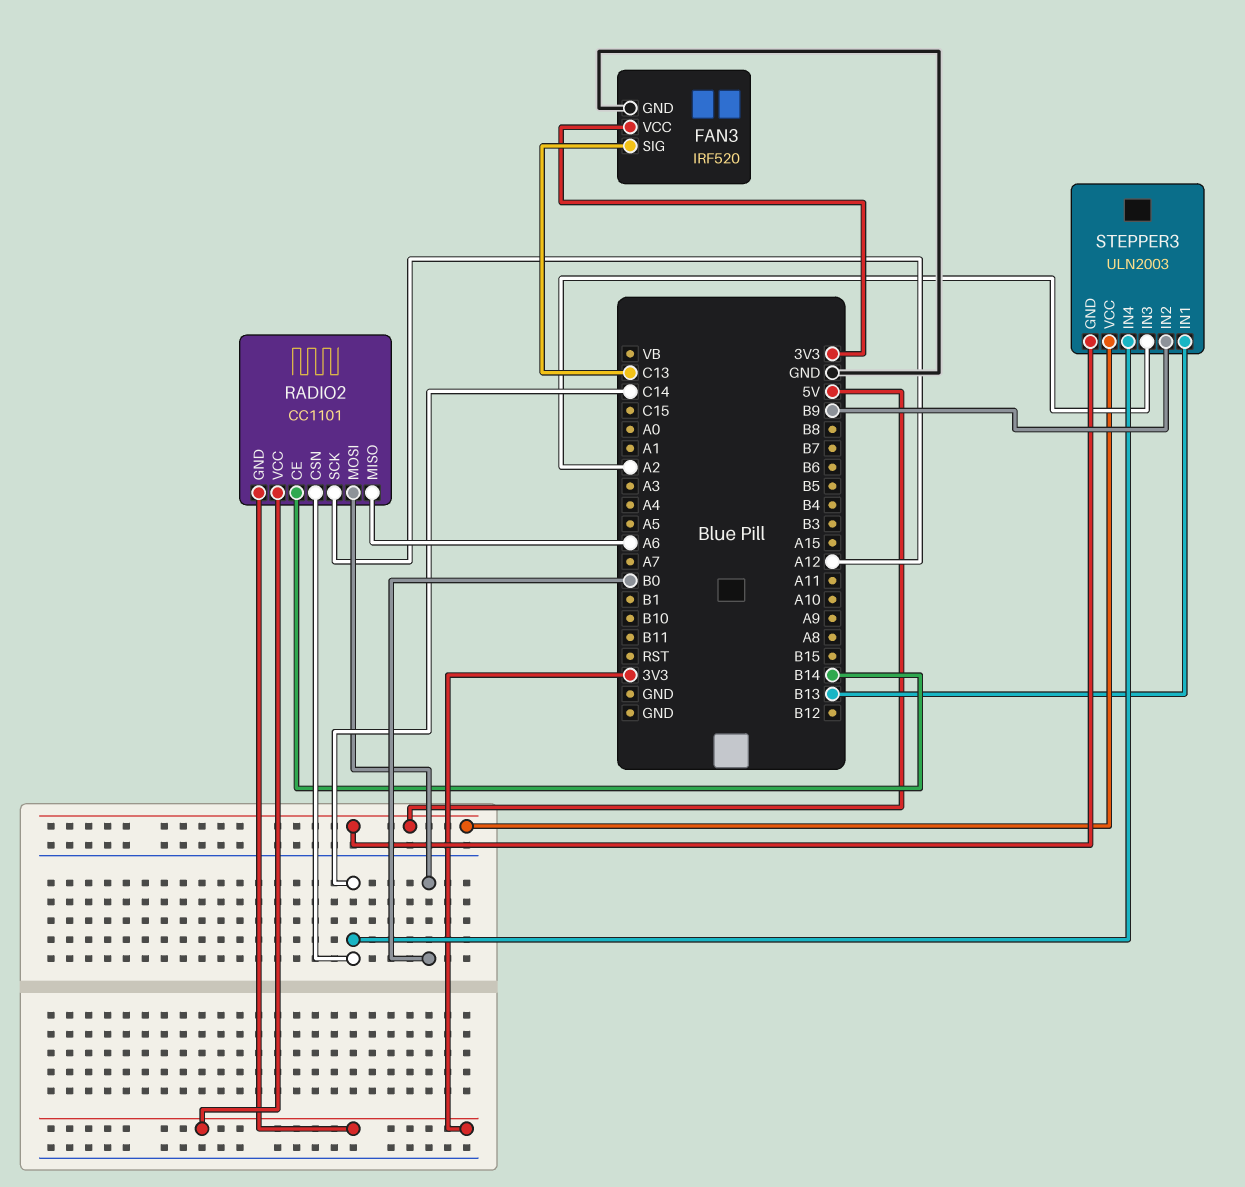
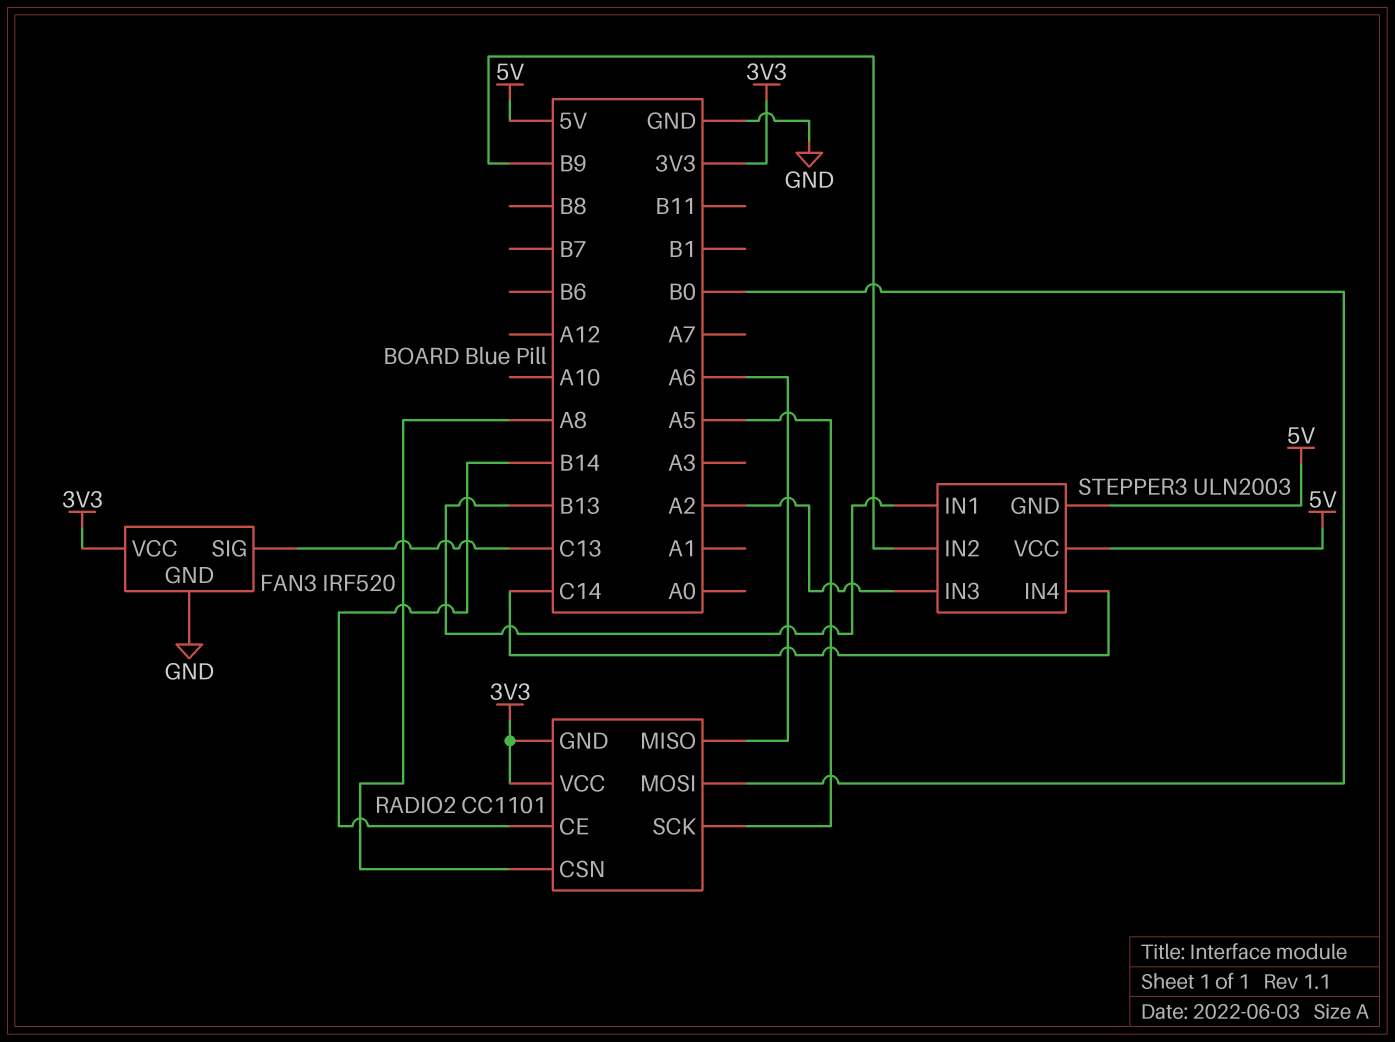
RADIO2 pin CSN: C14 -> A8
RADIO2 pin SCK: A12 -> A5

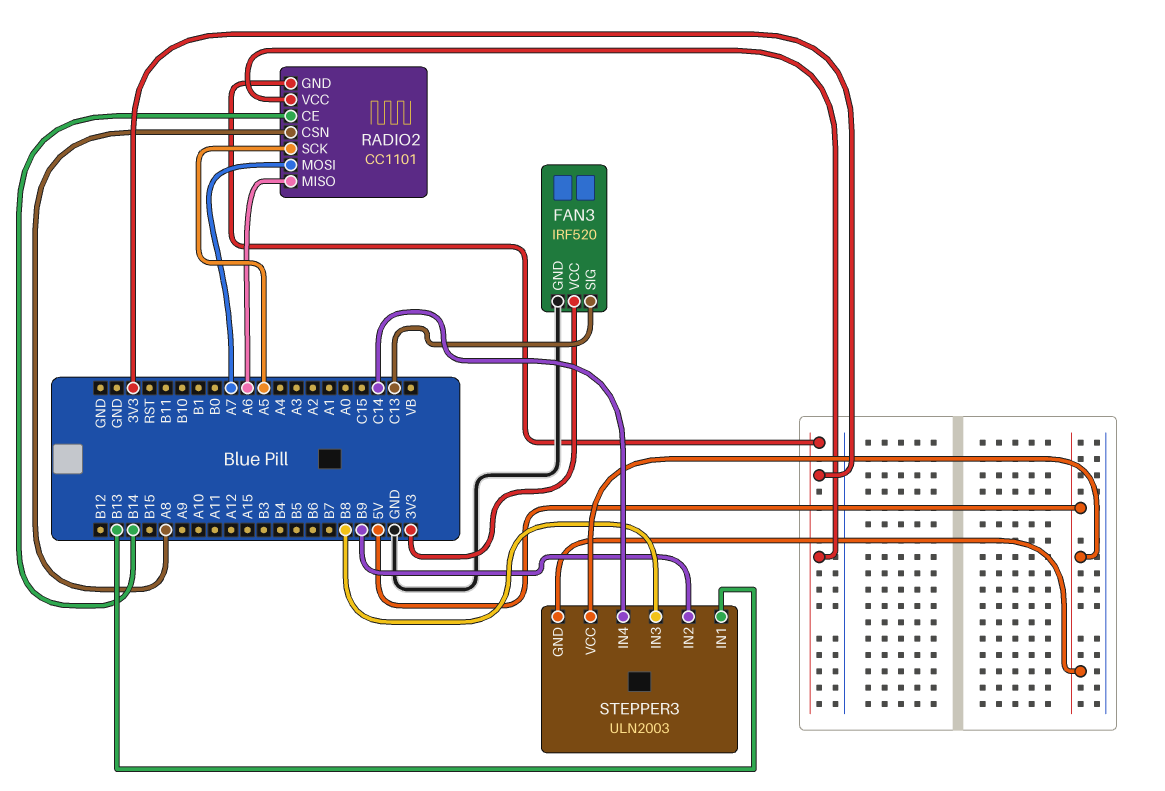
RADIO2 pin MOSI: B0 -> A7
STEPPER3 pin IN3: A2 -> B8

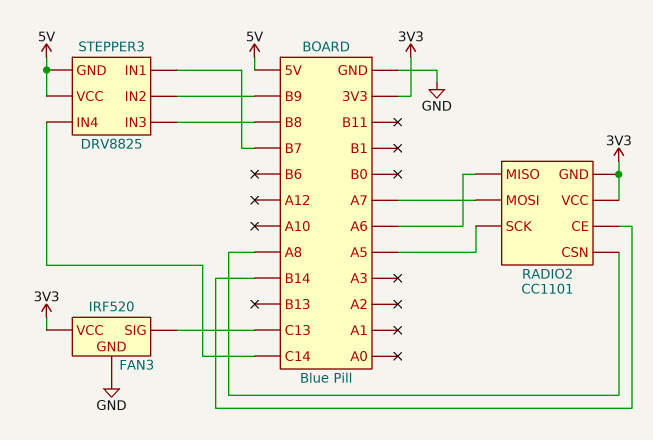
STEPPER3: ULN2003 -> DRV8825
STEPPER3 pin IN1: B13 -> B7

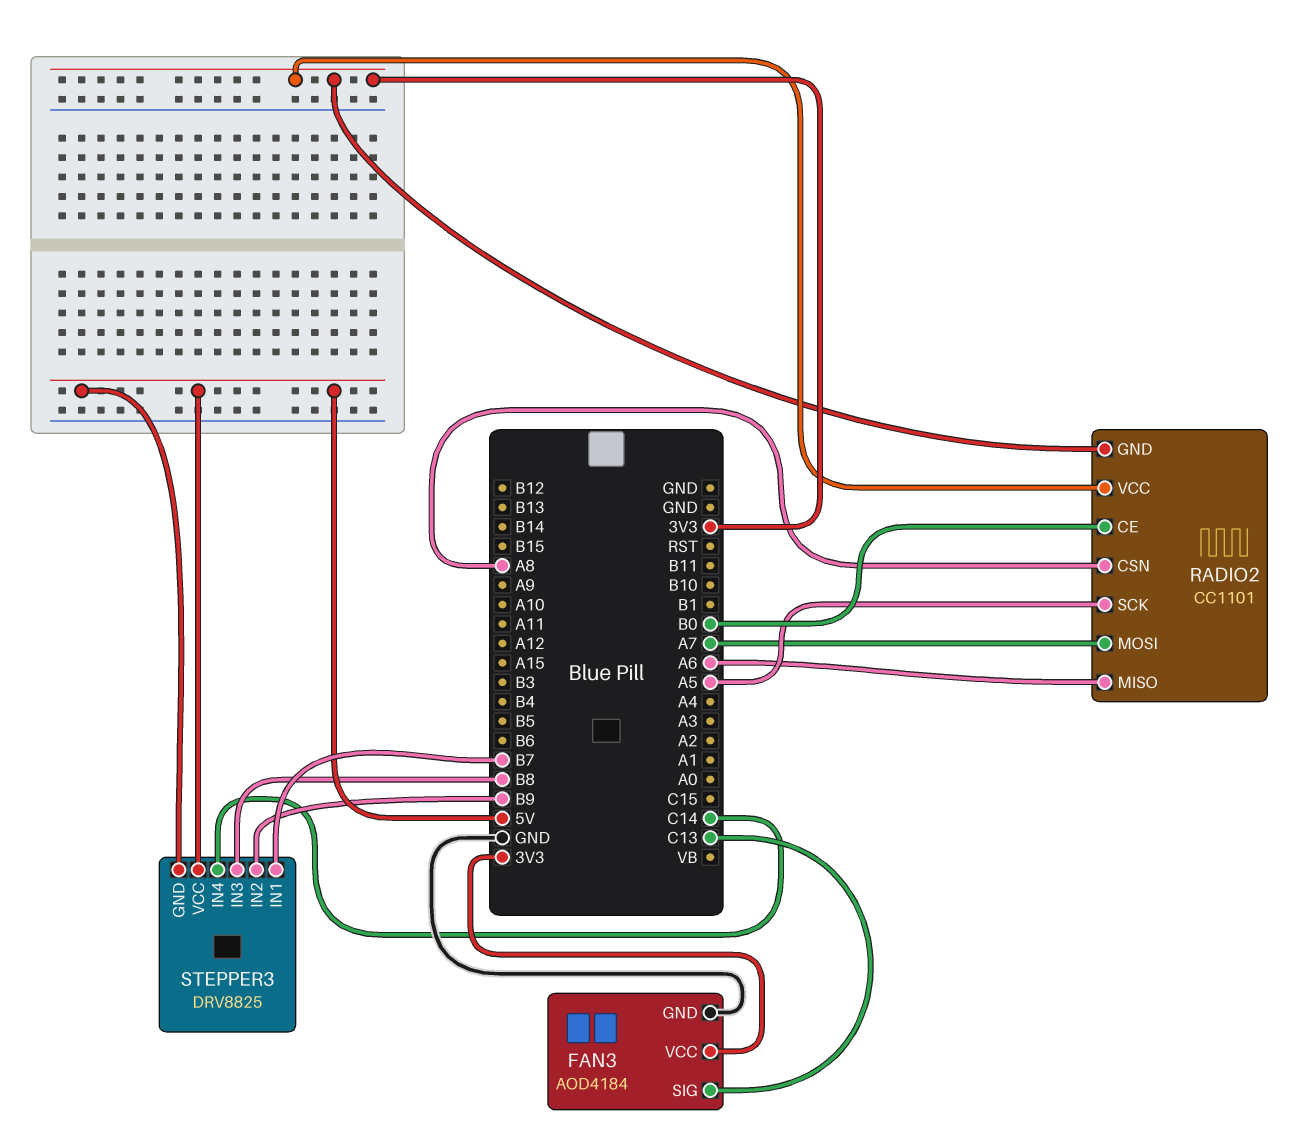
FAN3: IRF520 -> AOD4184
RADIO2 pin CE: B14 -> B0

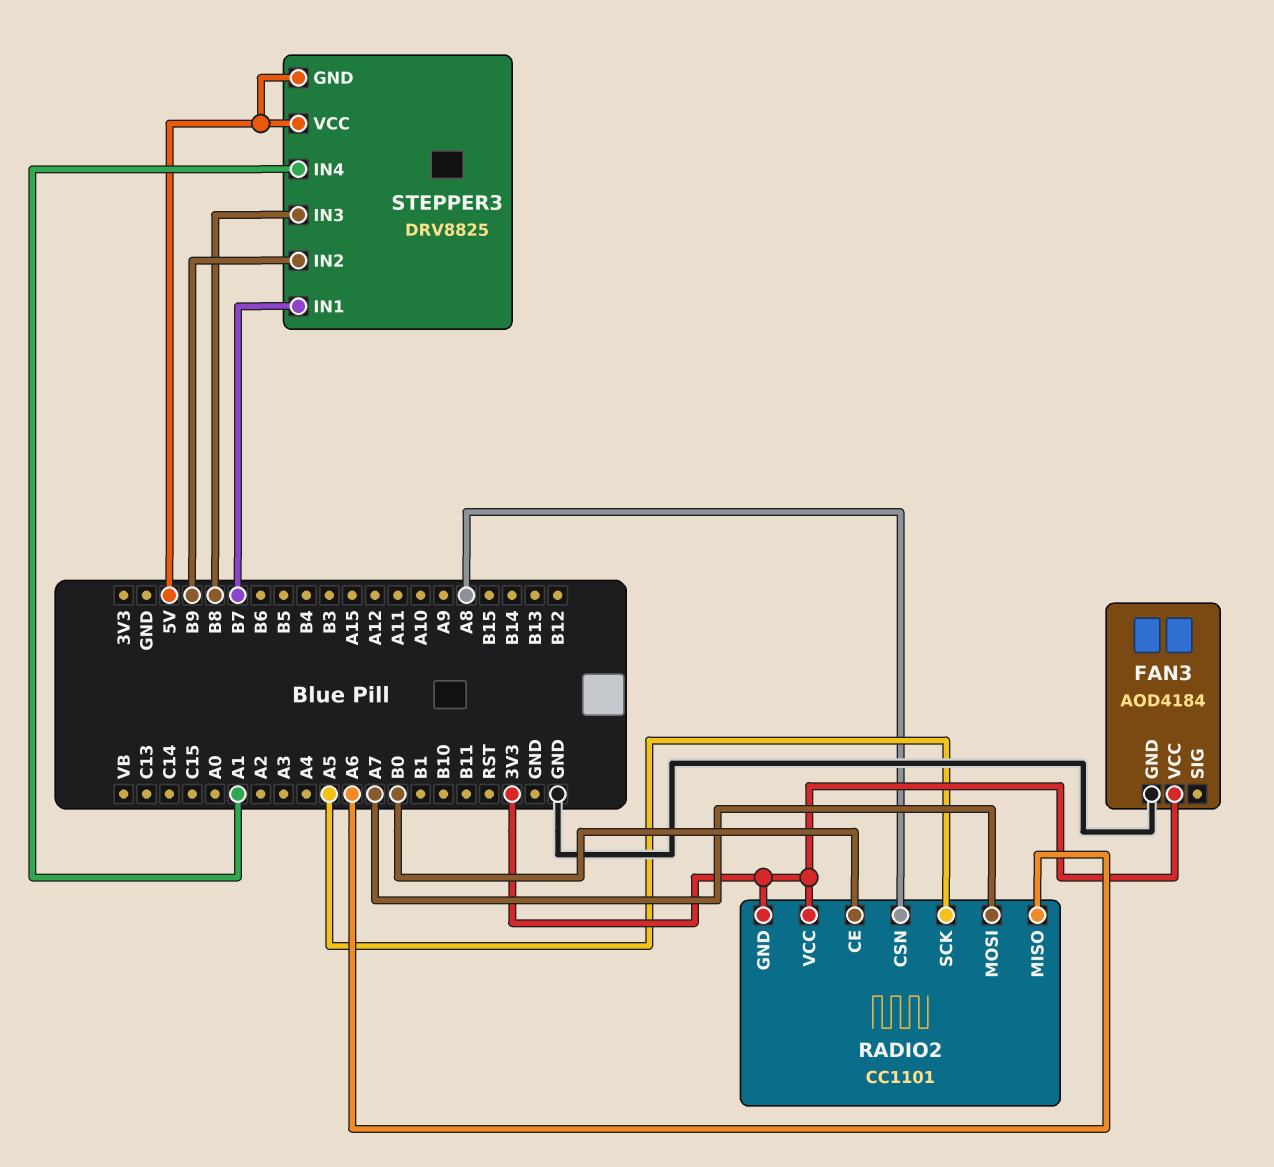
FAN3 pin SIG: C13 -> none
STEPPER3 pin IN4: C14 -> A1

